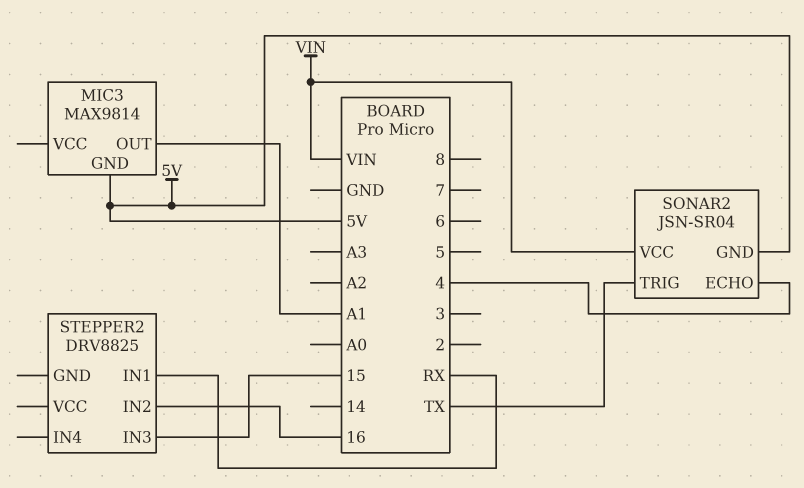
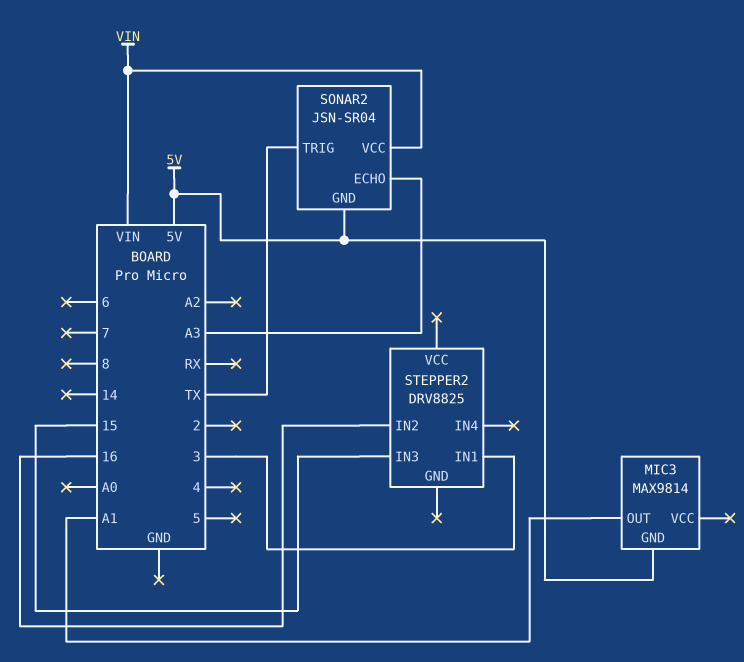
SONAR2 pin ECHO: 4 -> A3
STEPPER2 pin IN1: RX -> 3

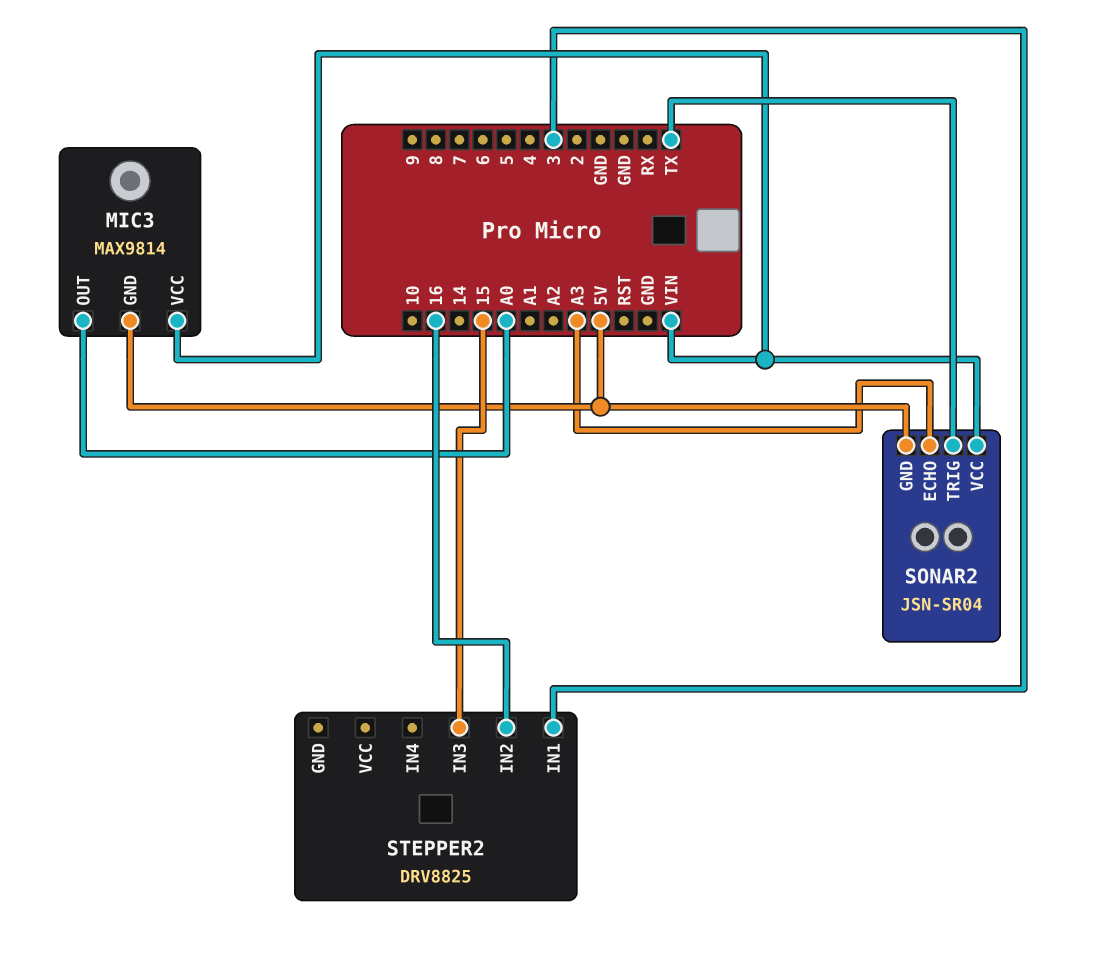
MIC3 pin OUT: A1 -> A0
MIC3 pin VCC: none -> VIN

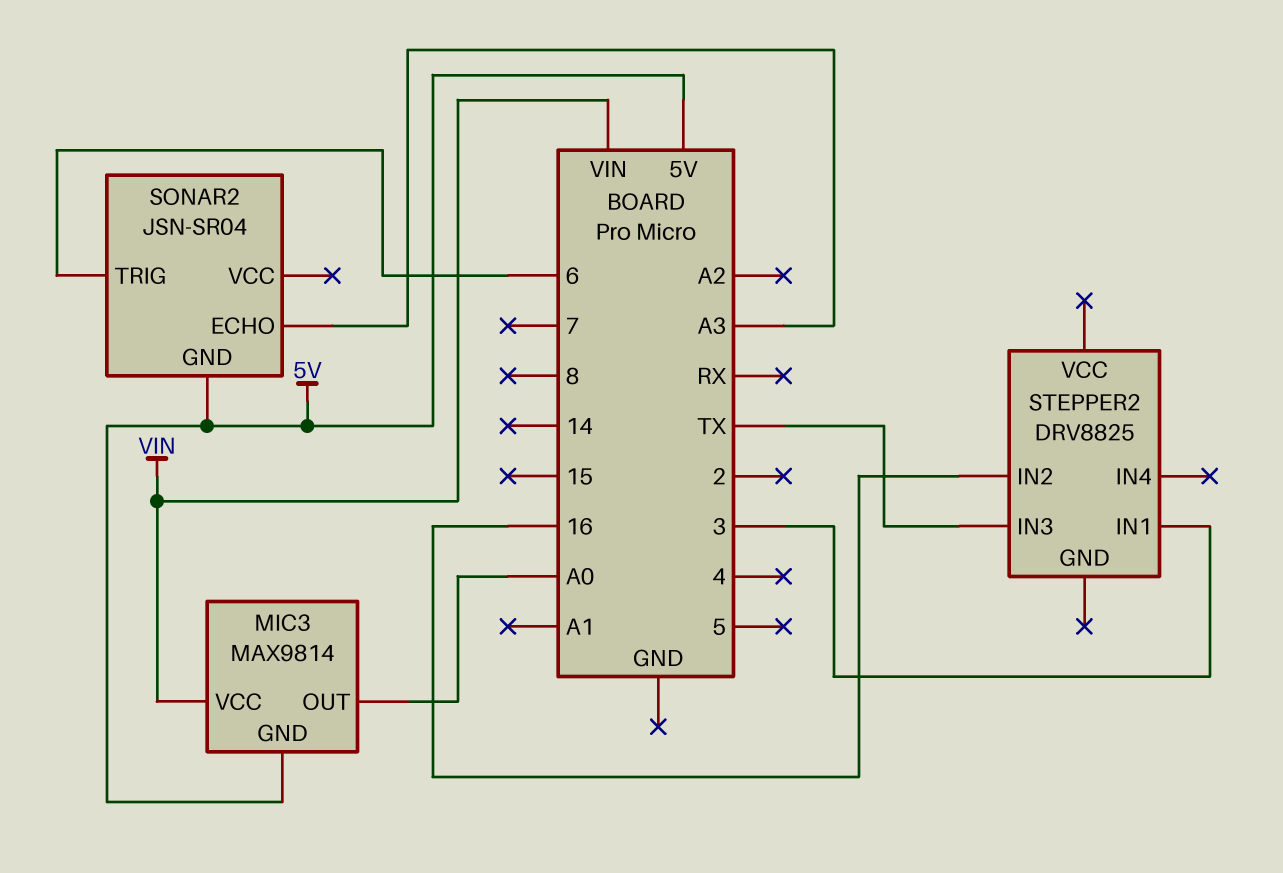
SONAR2 pin TRIG: TX -> 6
SONAR2 pin VCC: VIN -> none
STEPPER2 pin IN3: 15 -> TX

